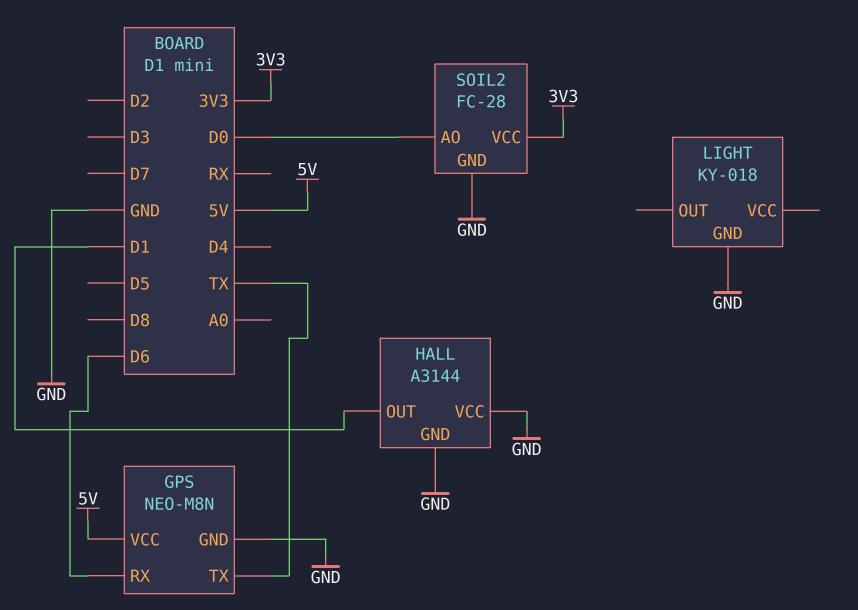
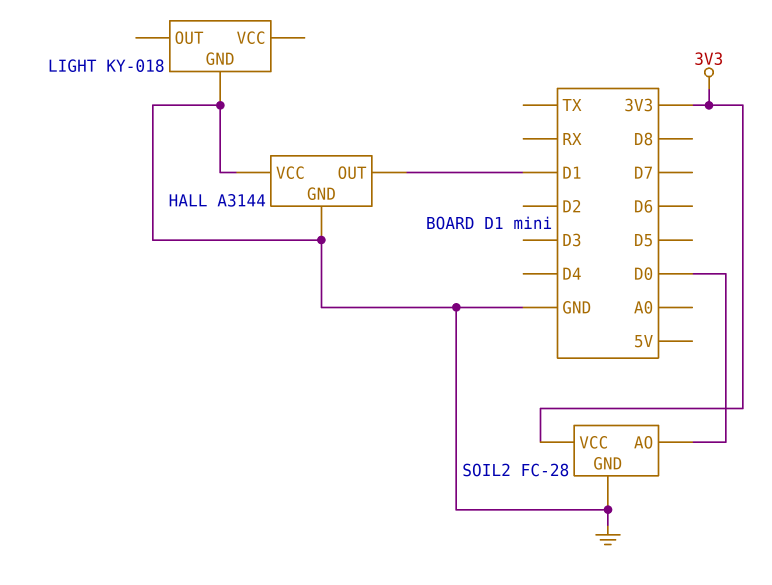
GPS: NEO-M8N -> none
GPS pin GND: GND -> none
GPS pin RX: D6 -> none
GPS pin TX: TX -> none
GPS pin VCC: 5V -> none

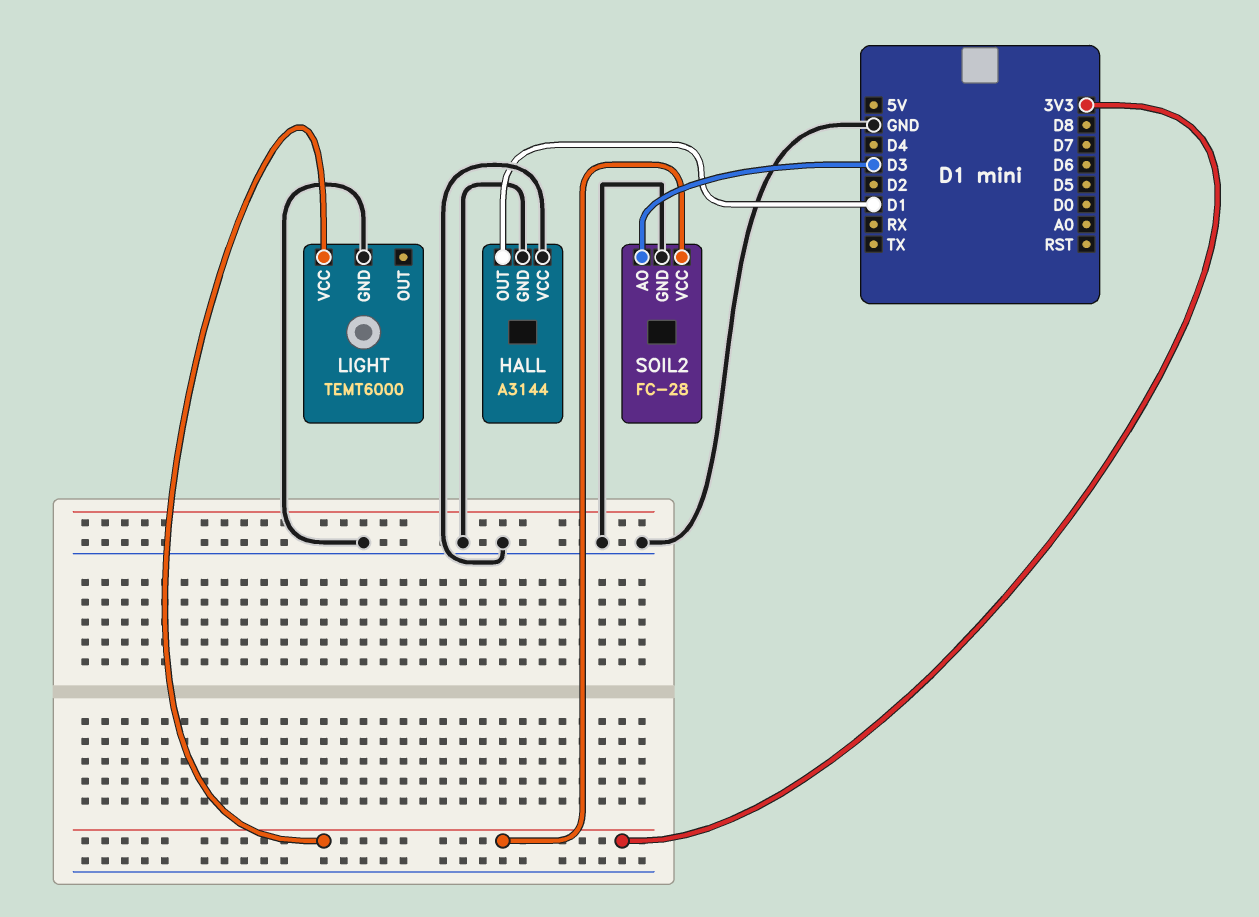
LIGHT: KY-018 -> TEMT6000
LIGHT pin VCC: none -> 3V3
SOIL2 pin AO: D0 -> D3

